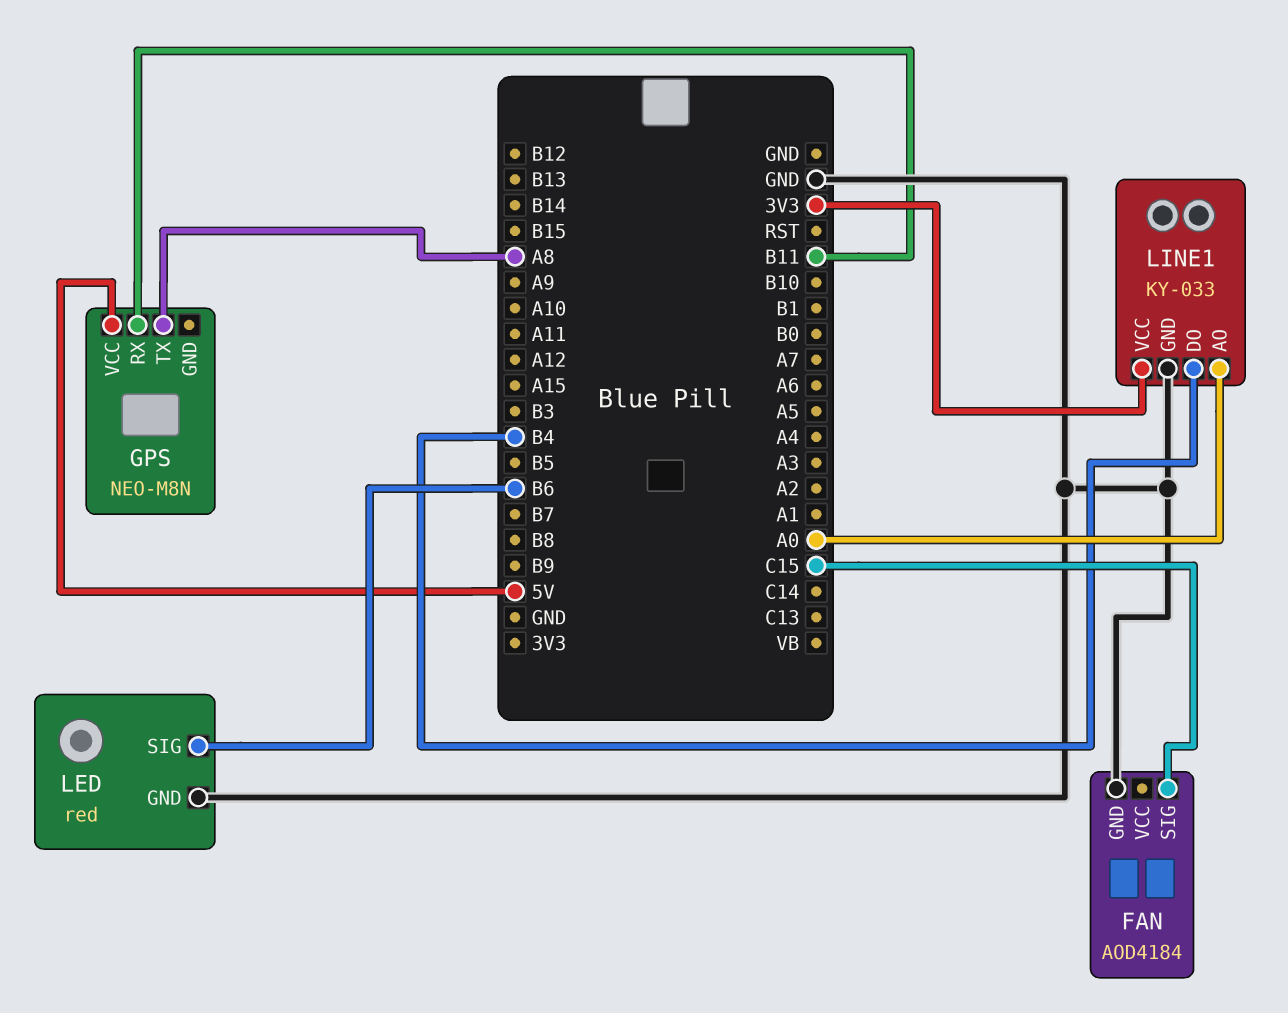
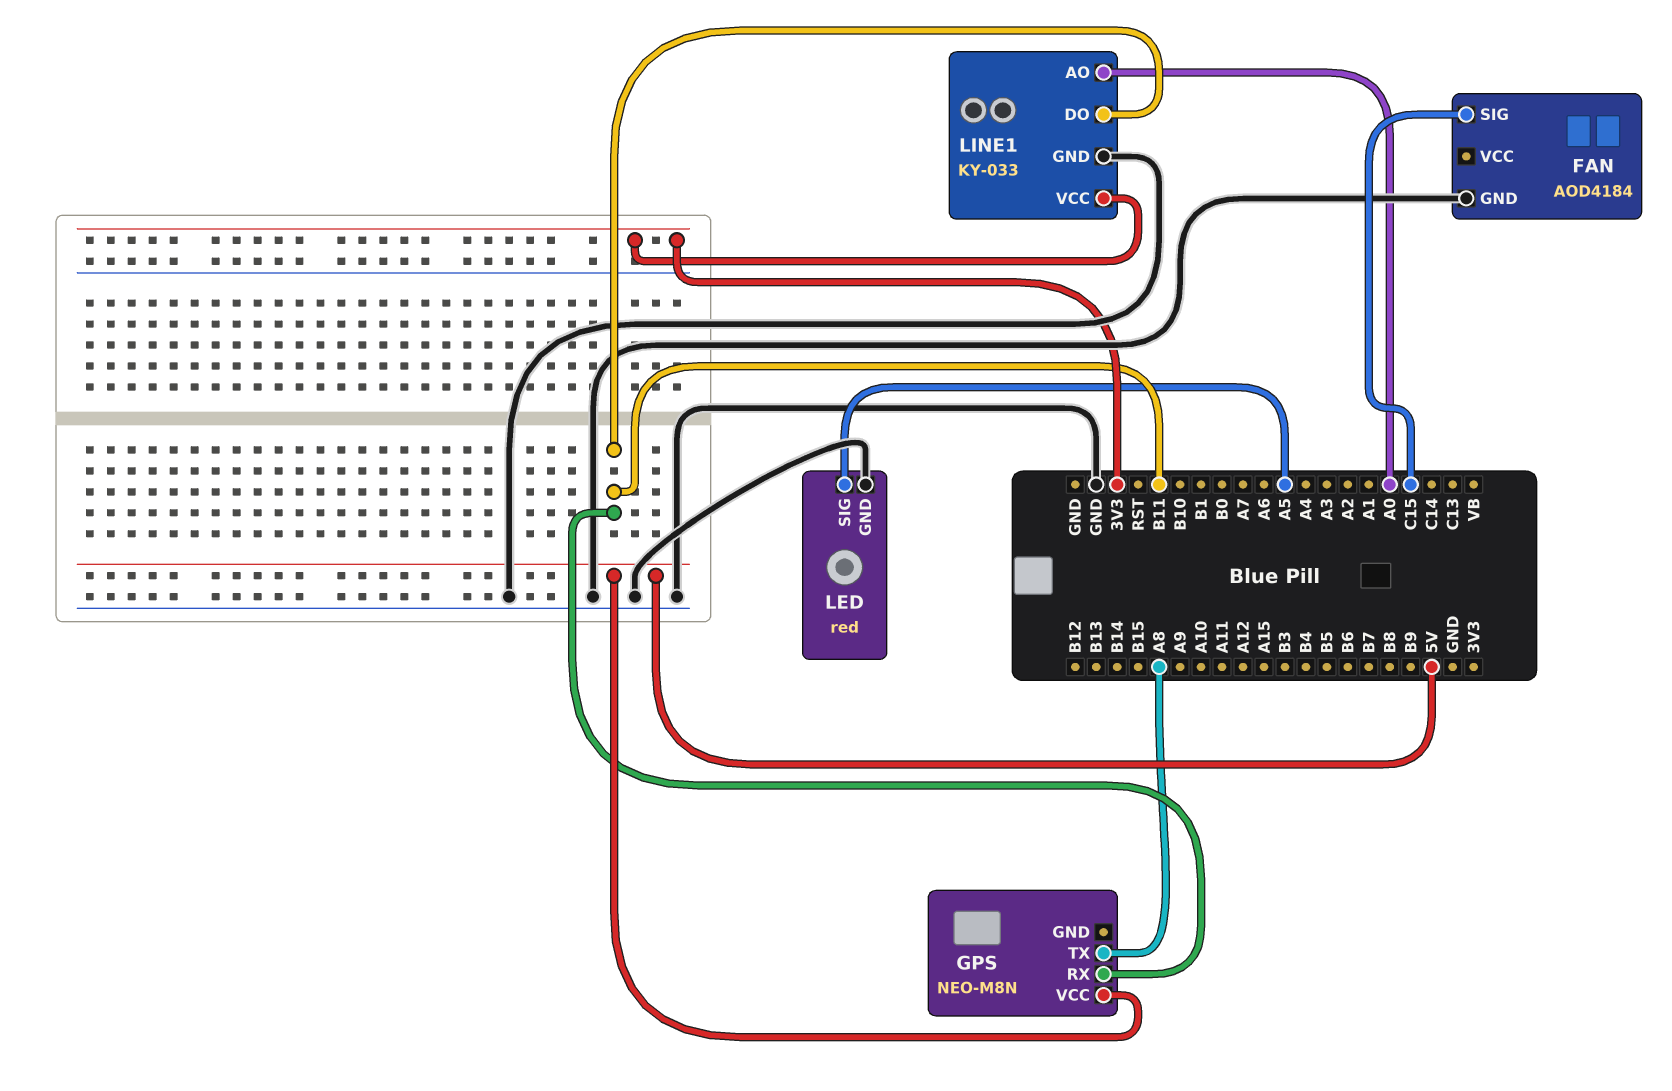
LED pin SIG: B6 -> A5
LINE1 pin DO: B4 -> B11

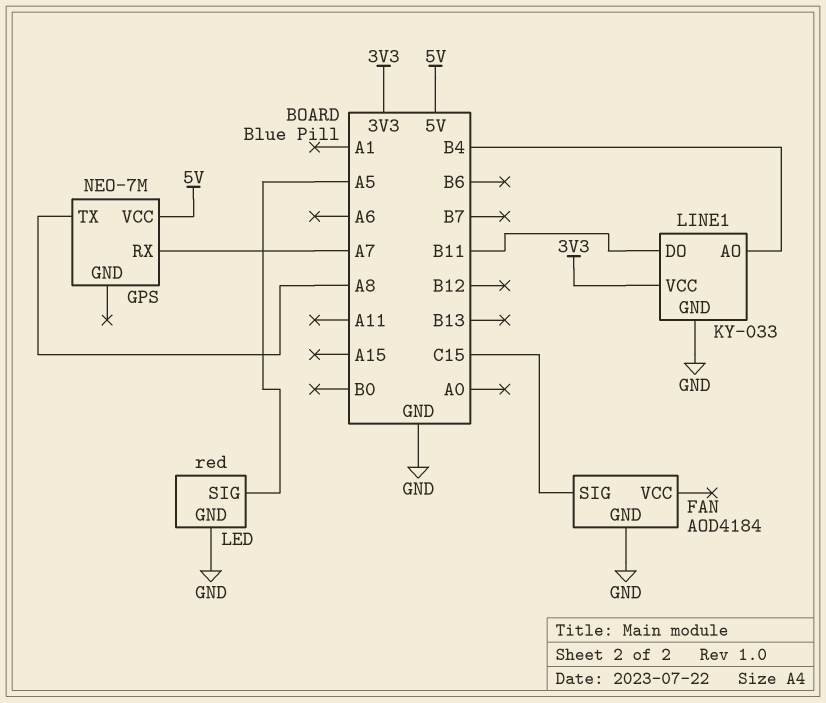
GPS: NEO-M8N -> NEO-7M
GPS pin RX: B11 -> A7
LINE1 pin AO: A0 -> B4

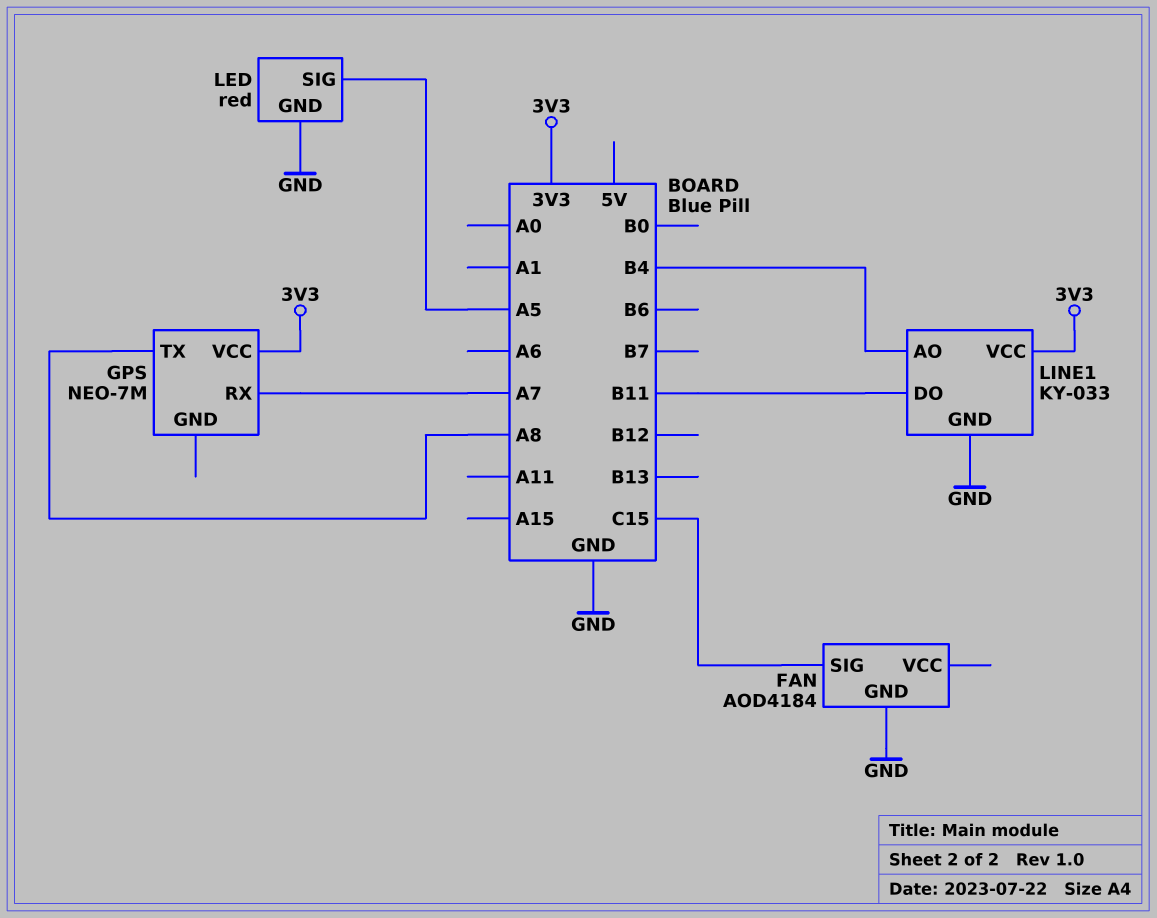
GPS pin VCC: 5V -> 3V3

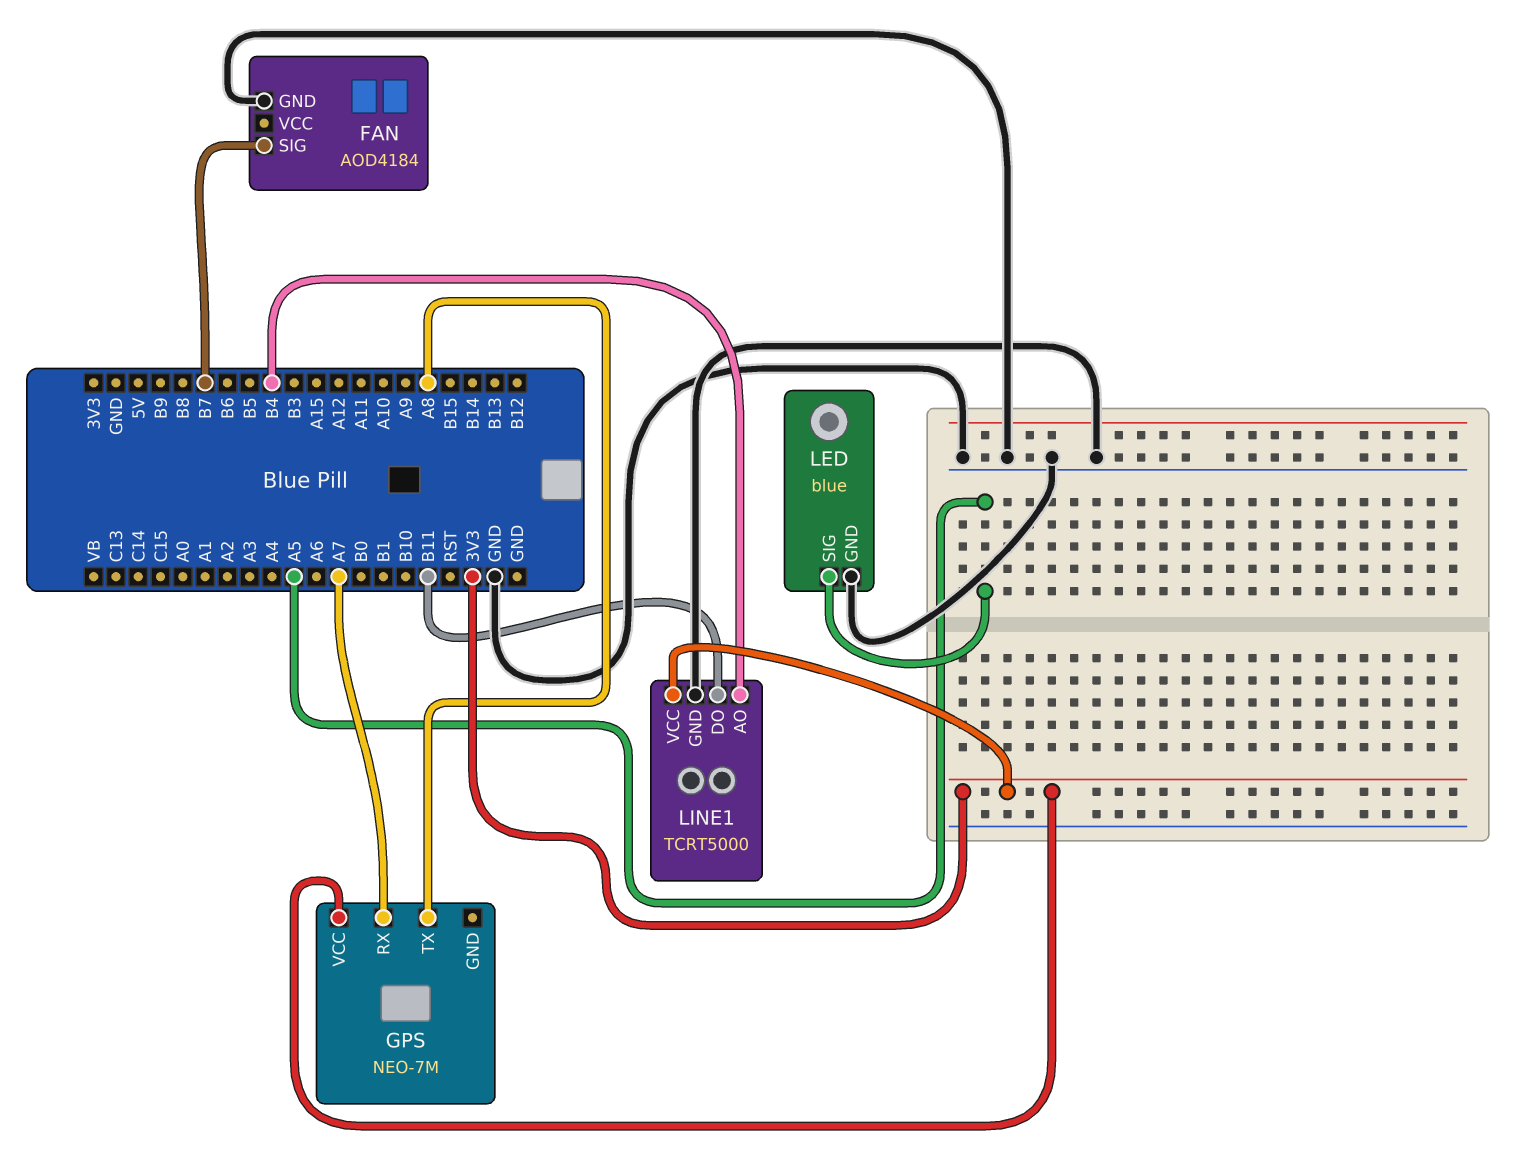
FAN pin SIG: C15 -> B7
LED: red -> blue
LINE1: KY-033 -> TCRT5000

